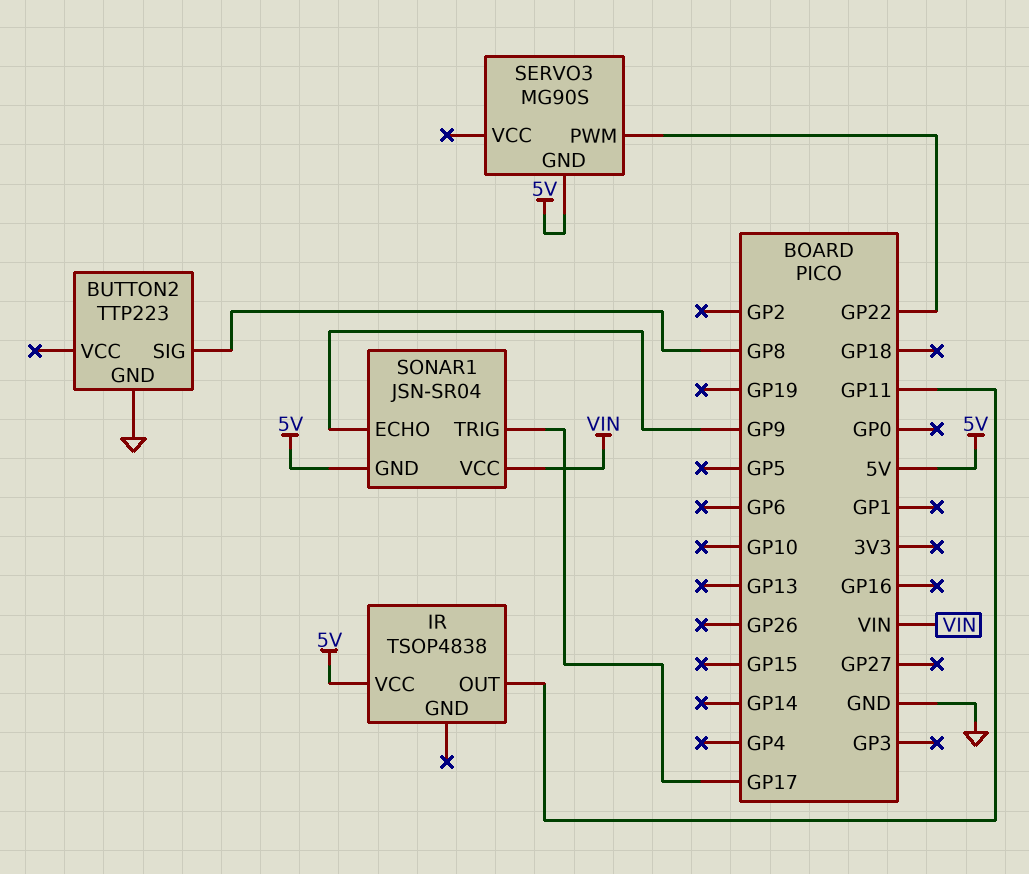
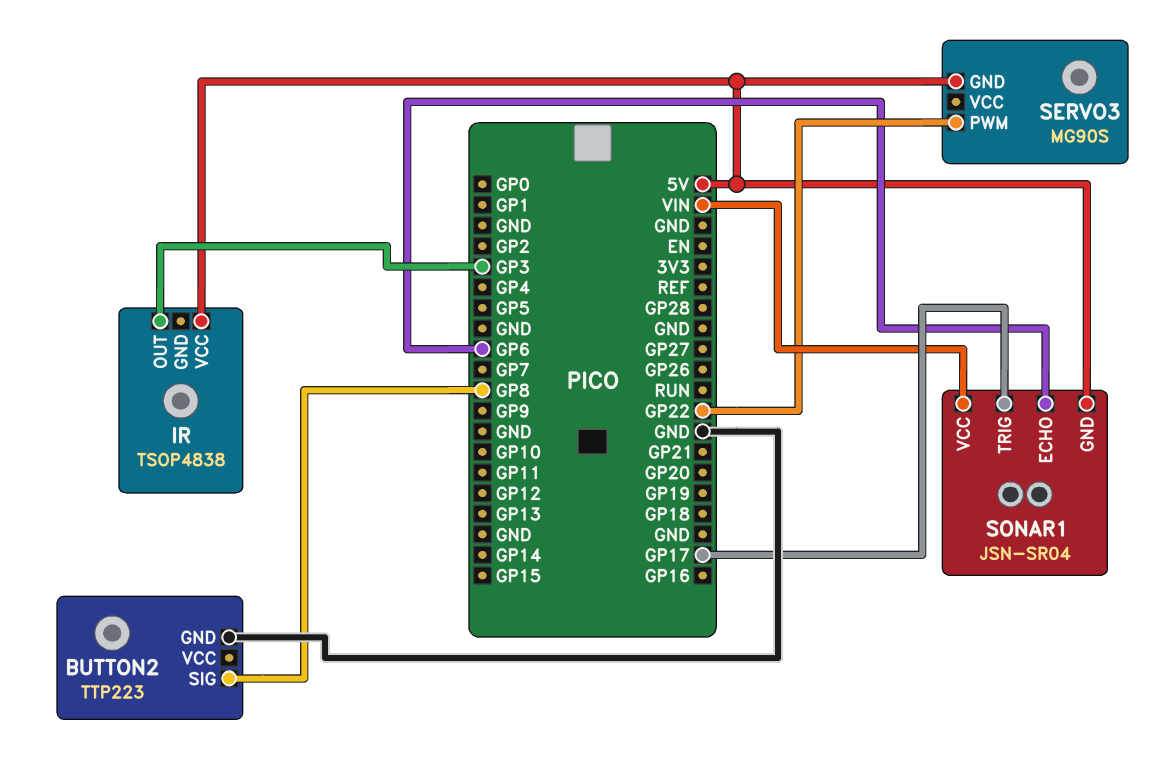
IR pin OUT: GP11 -> GP3
SONAR1 pin ECHO: GP9 -> GP6

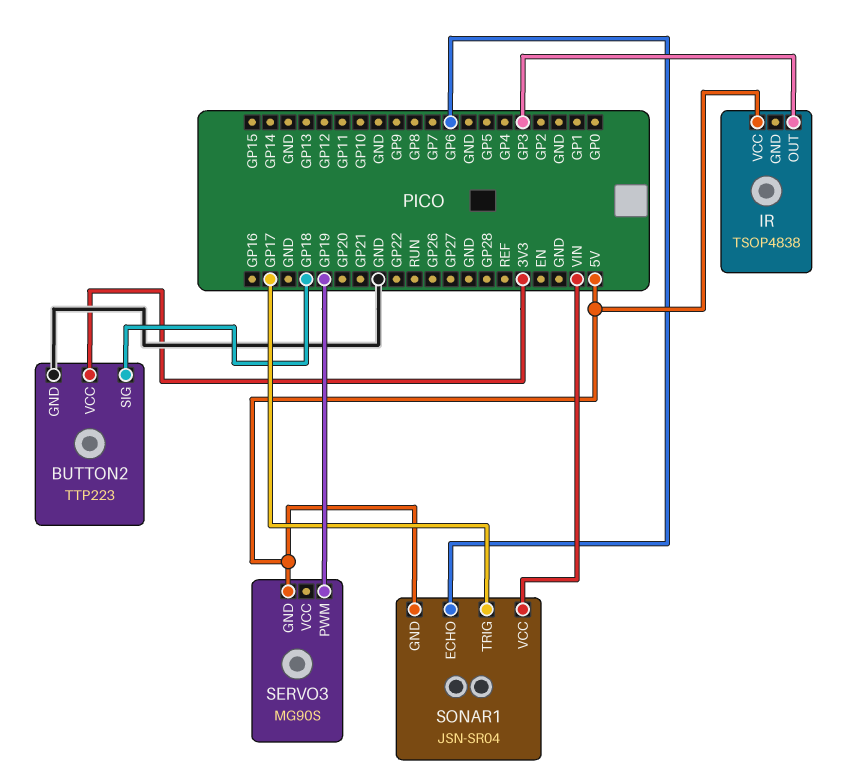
BUTTON2 pin SIG: GP8 -> GP18
BUTTON2 pin VCC: none -> 3V3
SERVO3 pin PWM: GP22 -> GP19

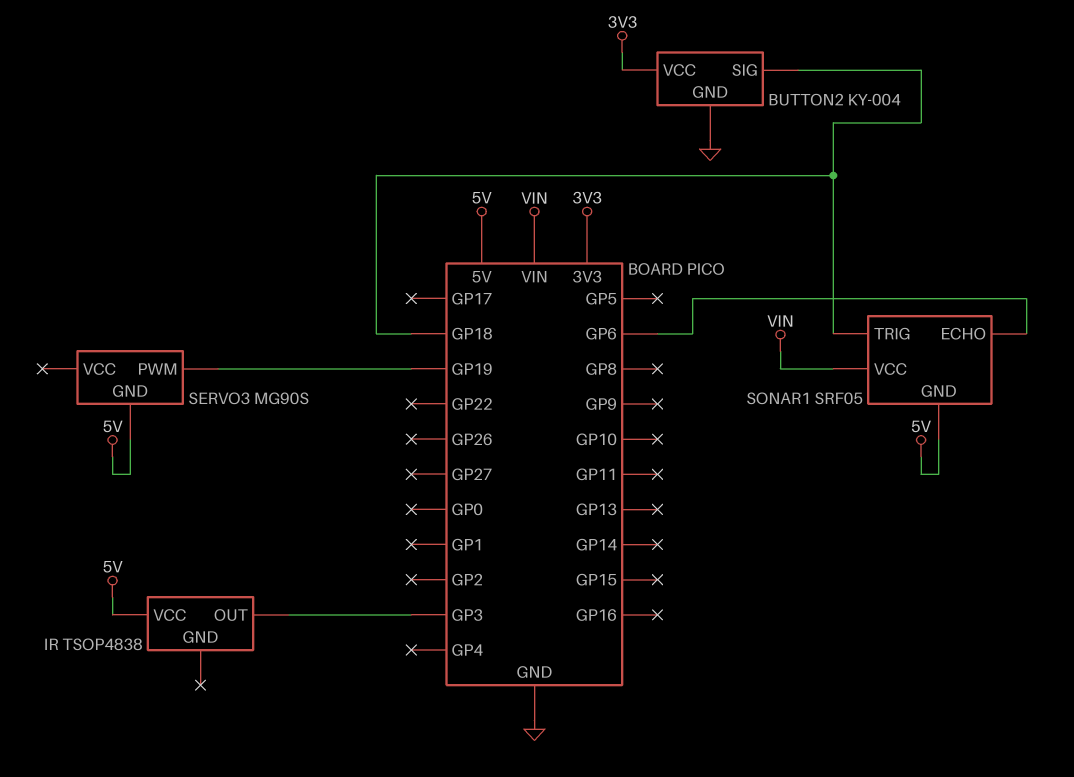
BUTTON2: TTP223 -> KY-004
SONAR1: JSN-SR04 -> SRF05
SONAR1 pin TRIG: GP17 -> GP18

